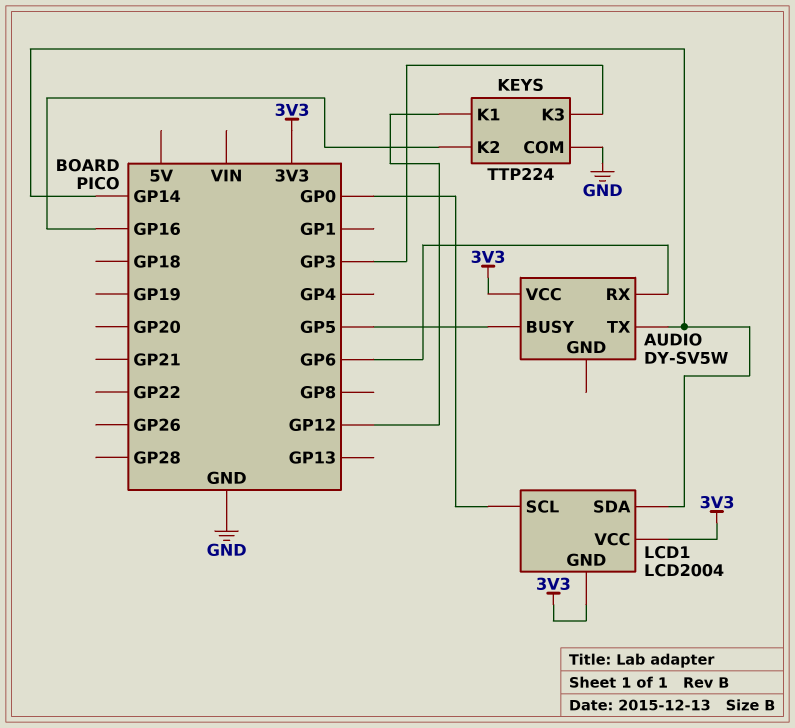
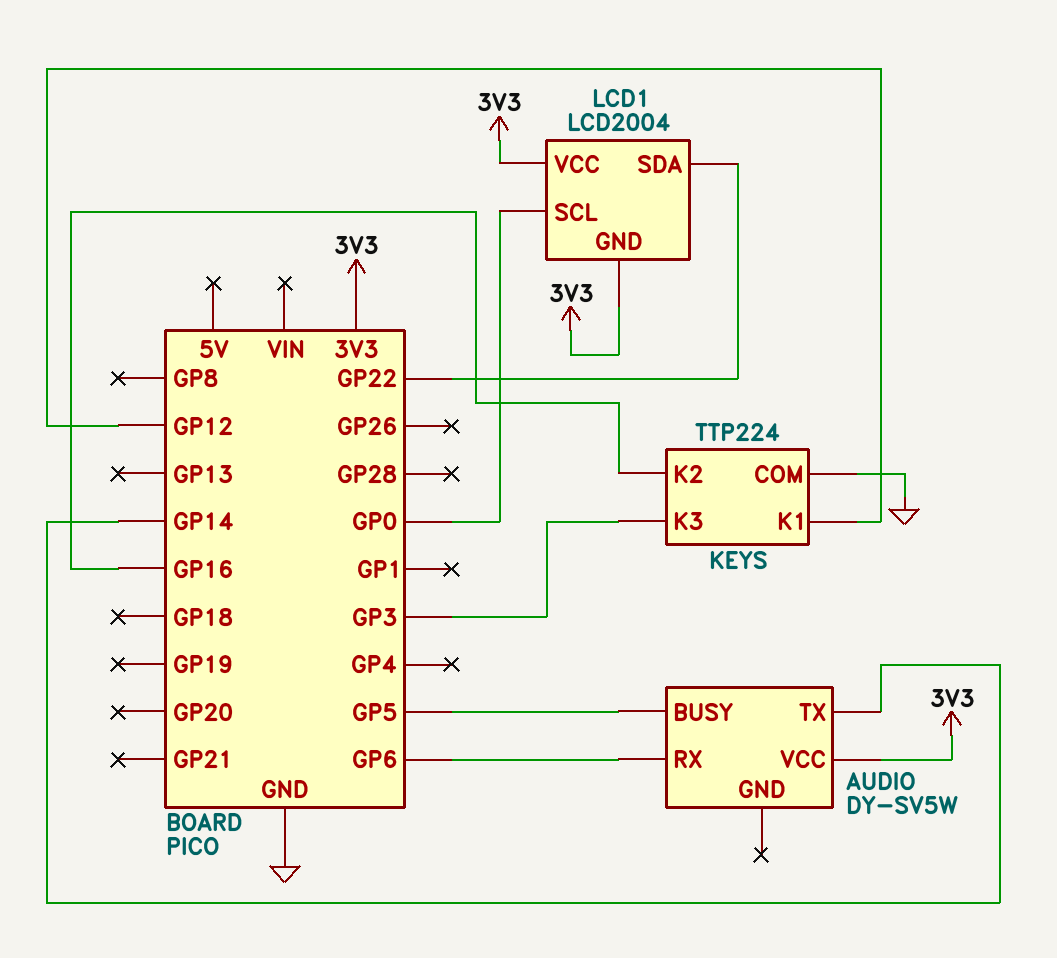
LCD1 pin SDA: GP14 -> GP22

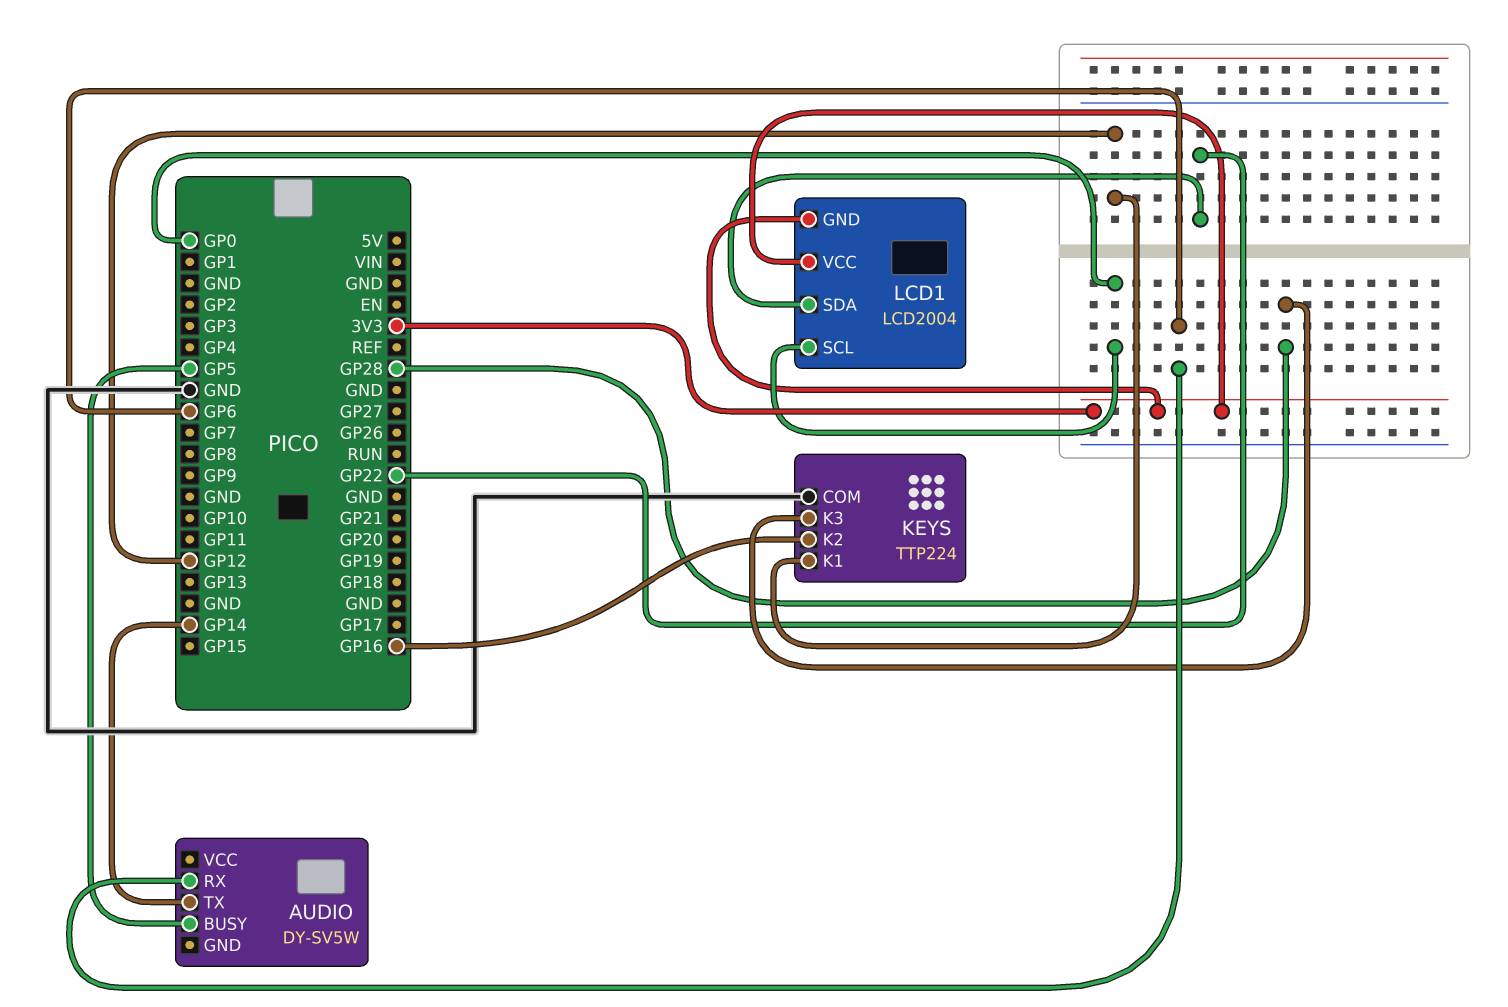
AUDIO pin VCC: 3V3 -> none
KEYS pin K3: GP3 -> GP28

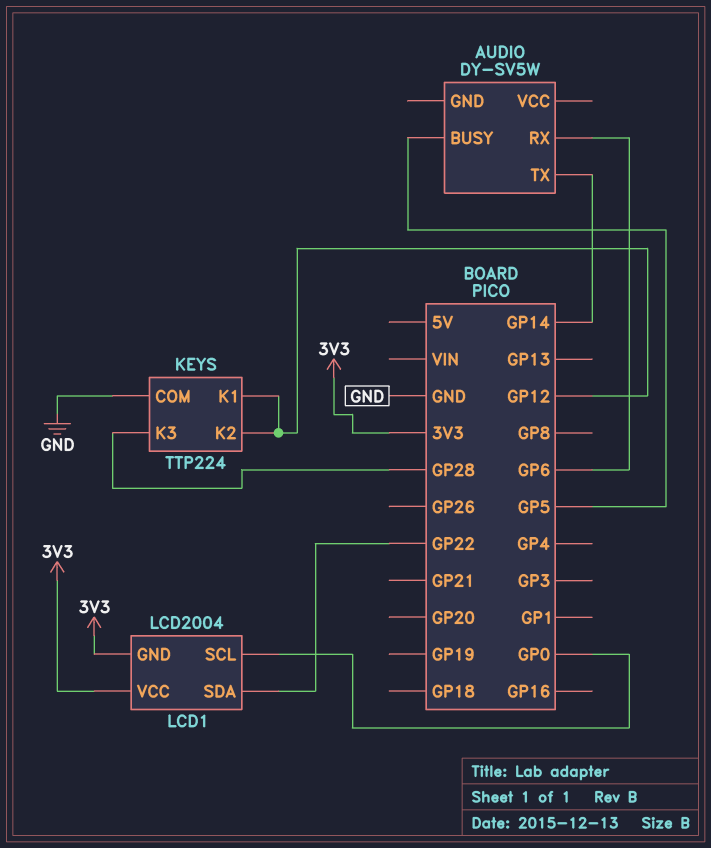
KEYS pin K2: GP16 -> GP12

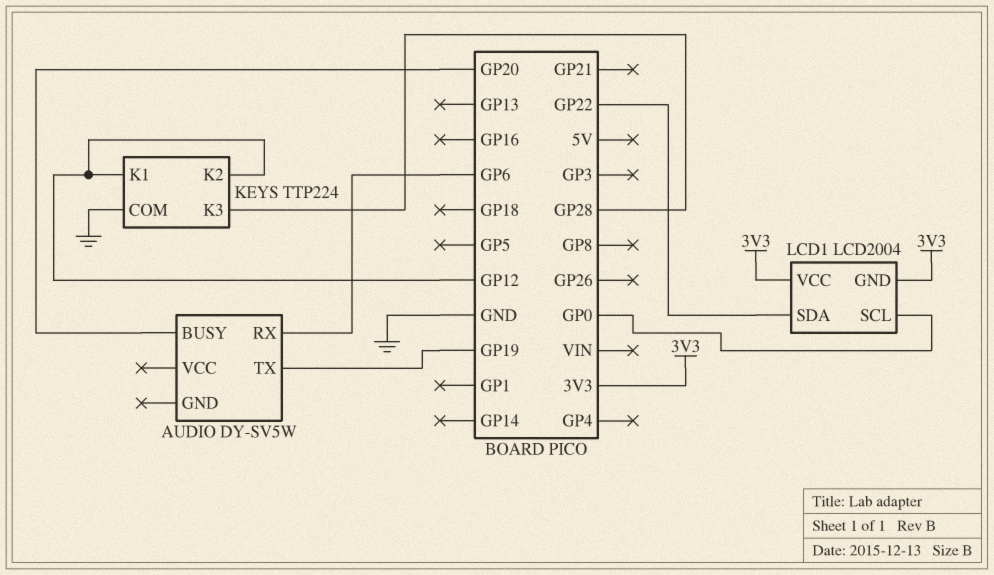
AUDIO pin BUSY: GP5 -> GP20
AUDIO pin TX: GP14 -> GP19

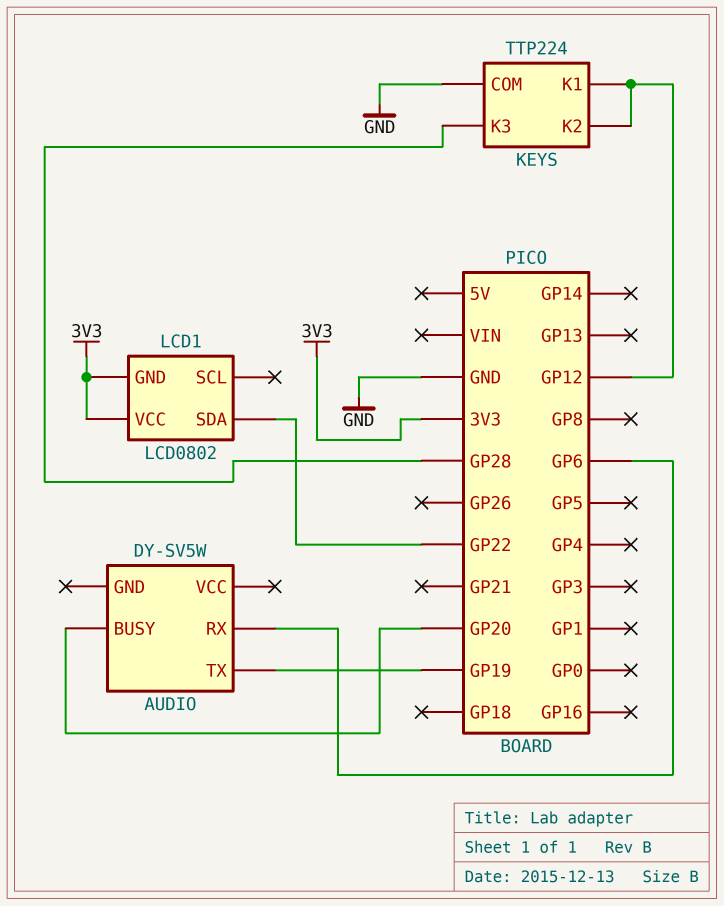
LCD1: LCD2004 -> LCD0802
LCD1 pin SCL: GP0 -> none

